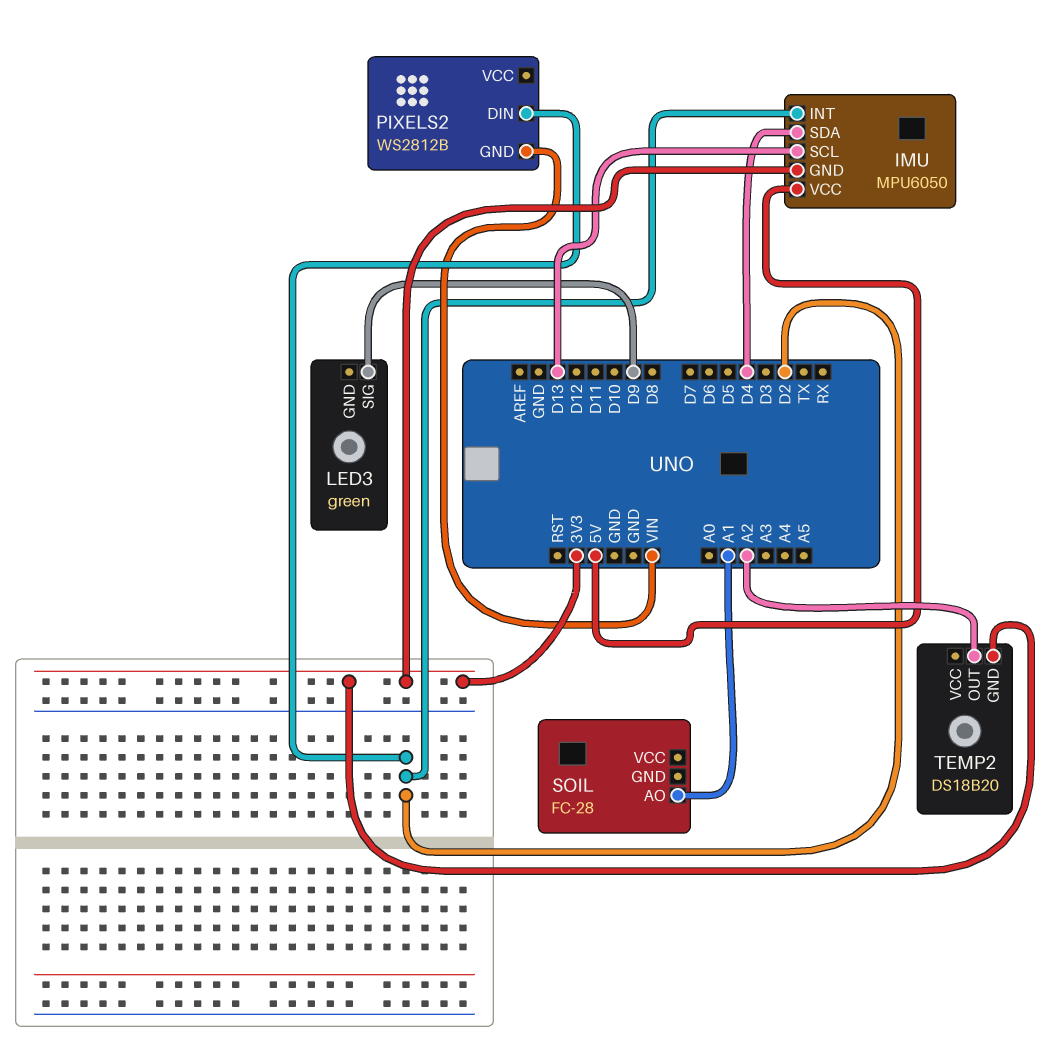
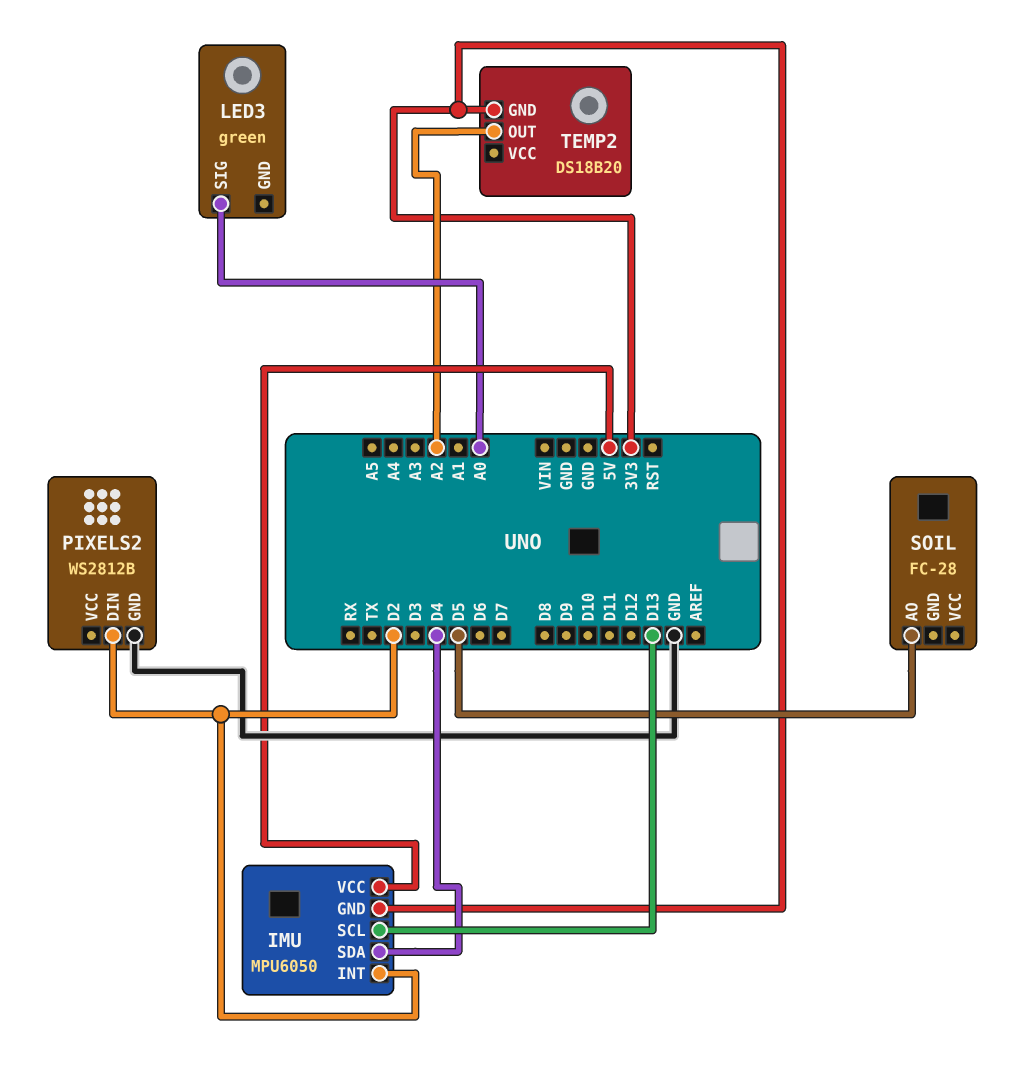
LED3 pin SIG: D9 -> A0
PIXELS2 pin GND: VIN -> GND
SOIL pin AO: A1 -> D5

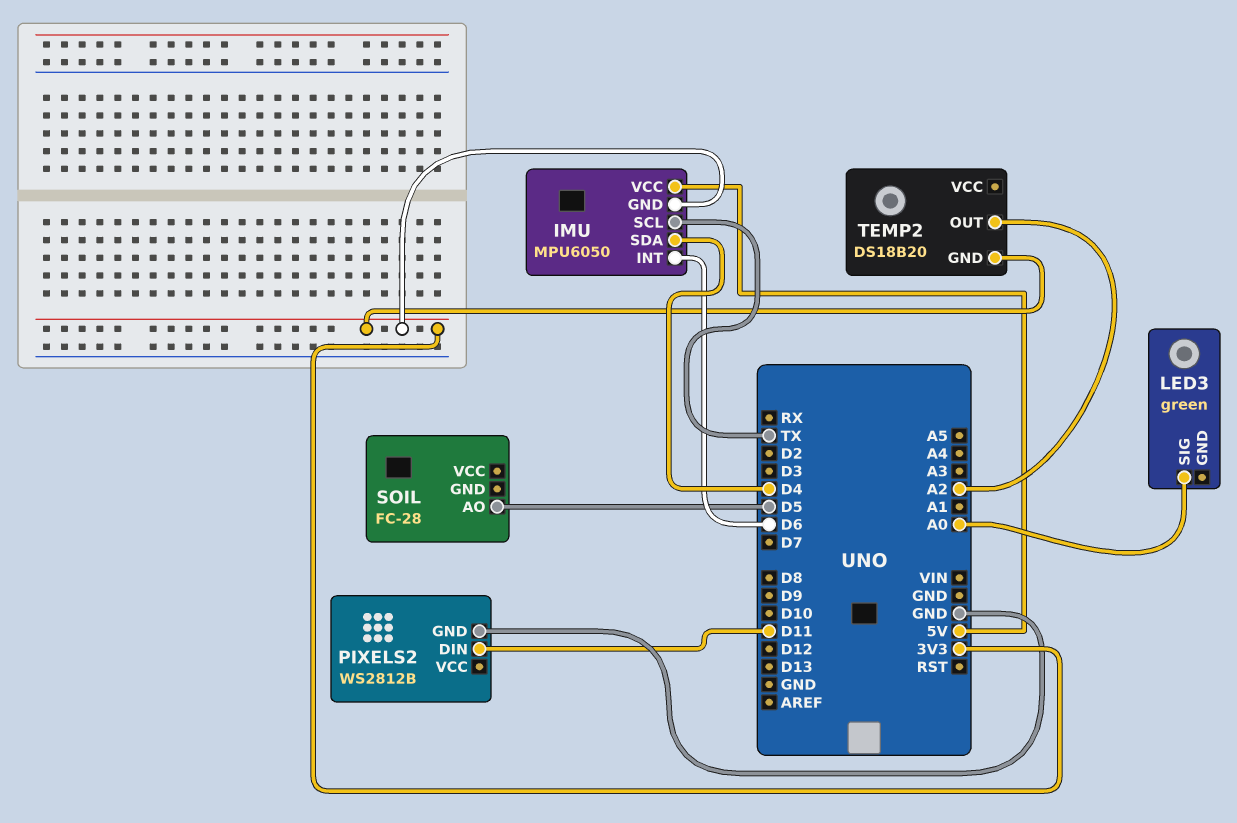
IMU pin INT: D2 -> D6
IMU pin SCL: D13 -> TX
PIXELS2 pin DIN: D2 -> D11

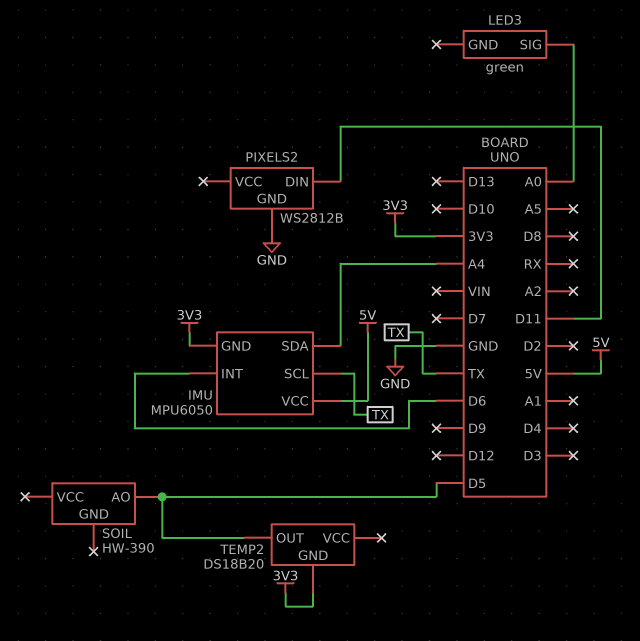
IMU pin SDA: D4 -> A4
SOIL: FC-28 -> HW-390
TEMP2 pin OUT: A2 -> D5

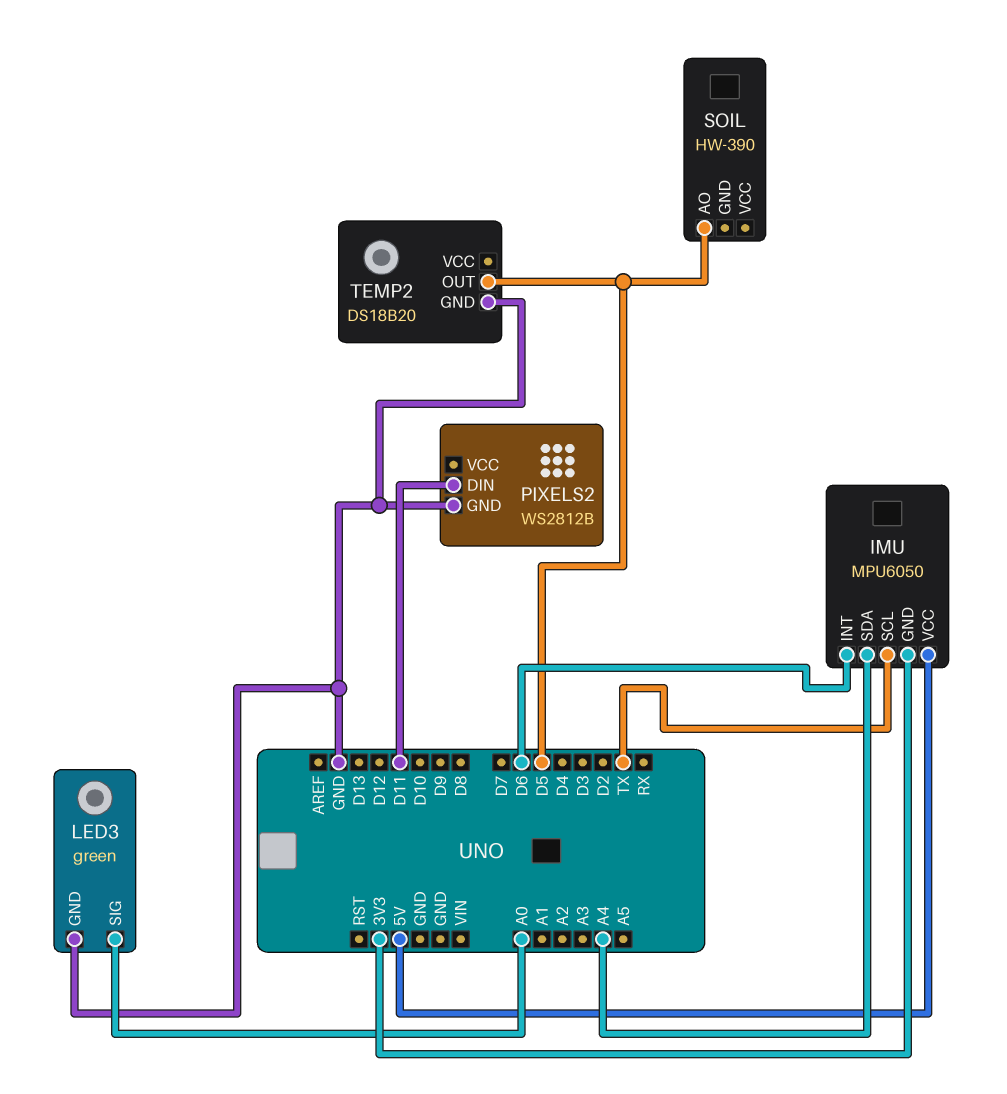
LED3 pin GND: none -> GND
TEMP2 pin GND: 3V3 -> GND

